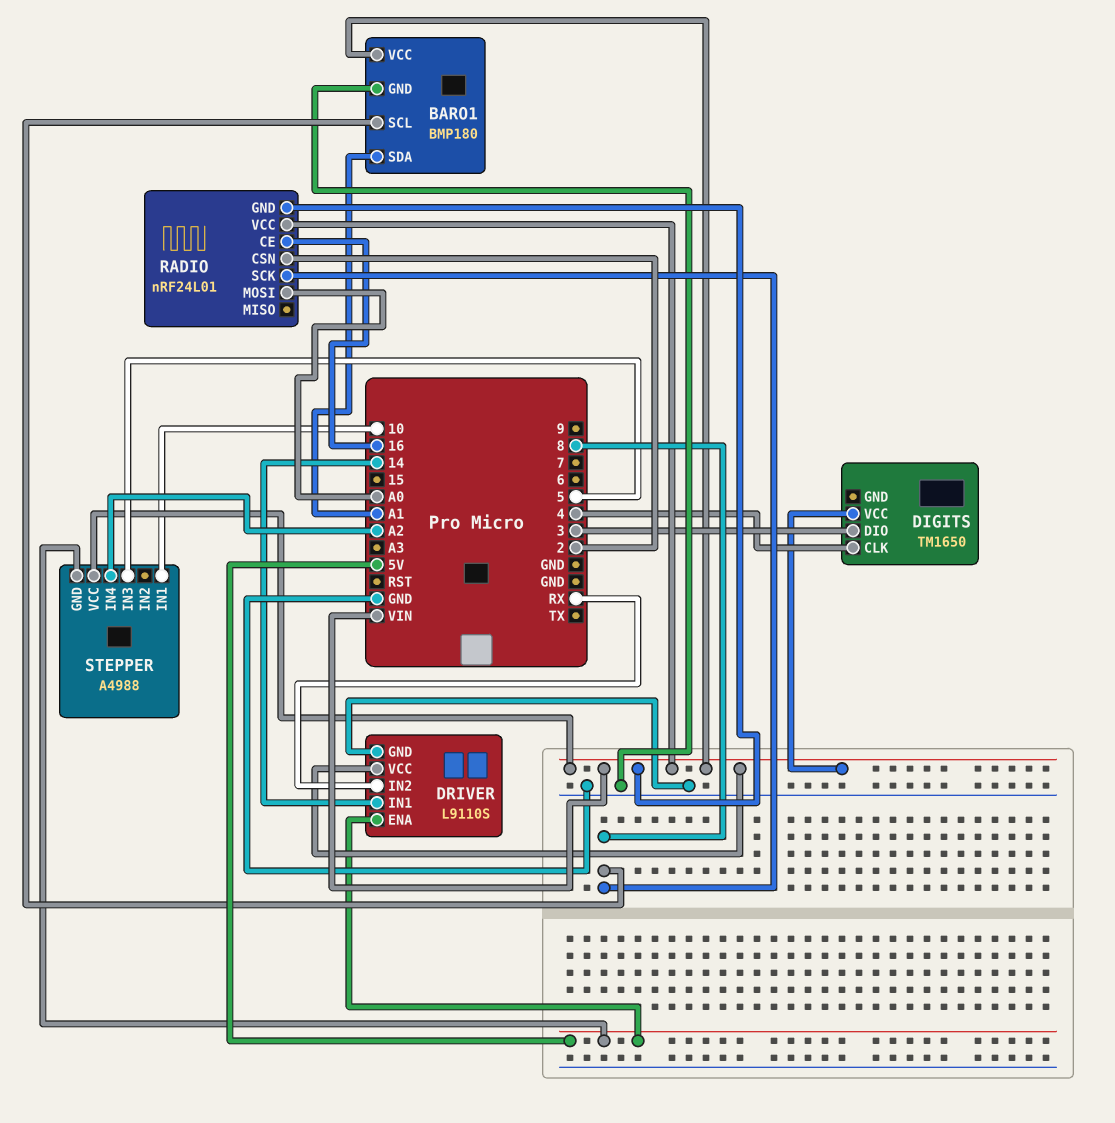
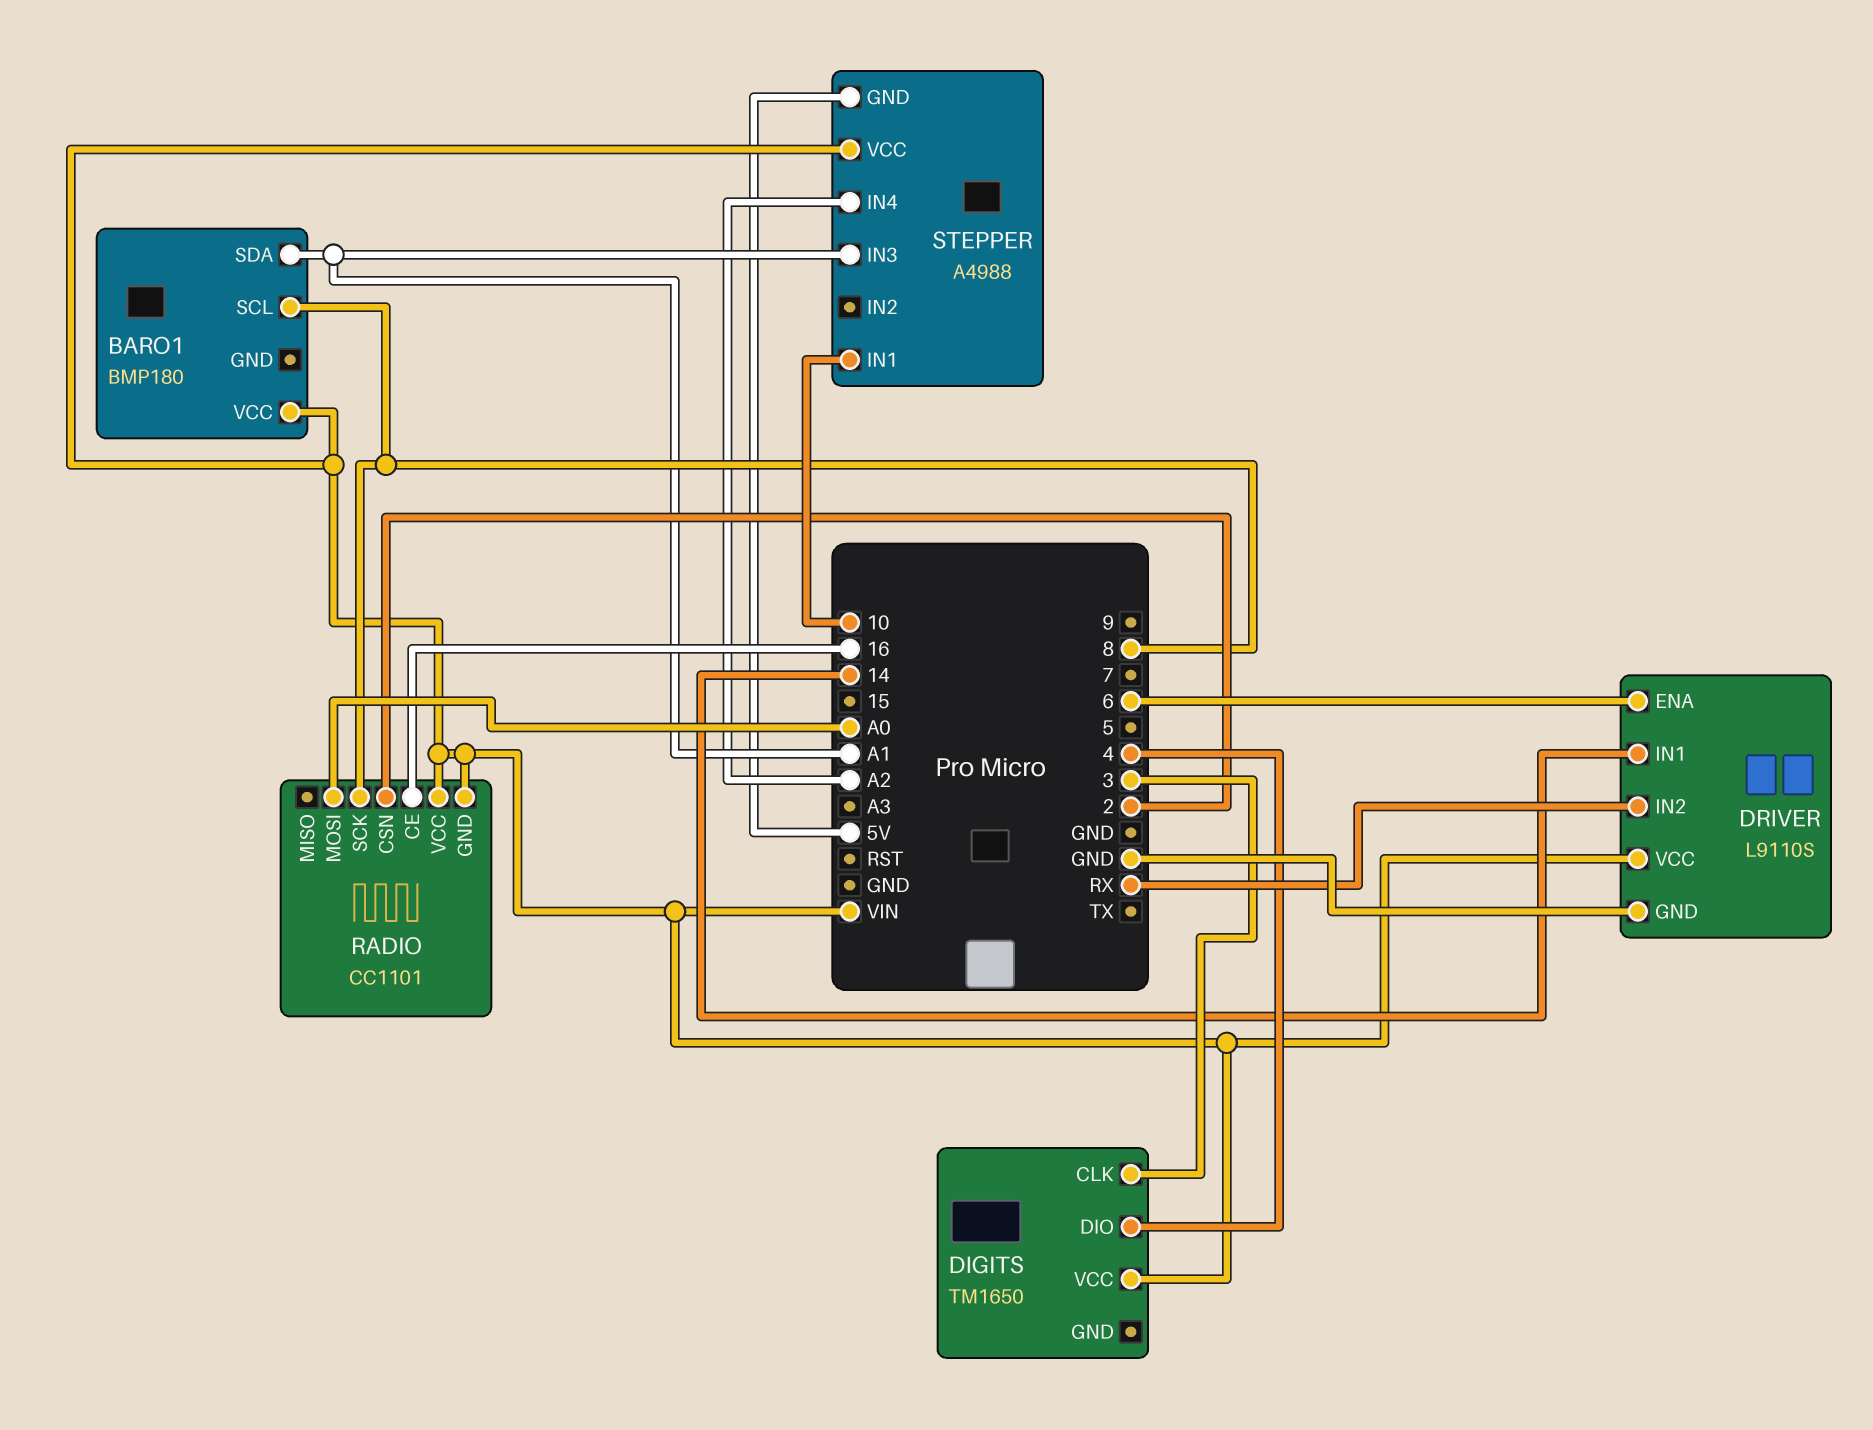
BARO1 pin GND: GND -> none
DIGITS pin CLK: 4 -> 3
DIGITS pin DIO: 3 -> 4
DRIVER pin ENA: 5V -> 6
RADIO: nRF24L01 -> CC1101
STEPPER pin IN3: 5 -> A1

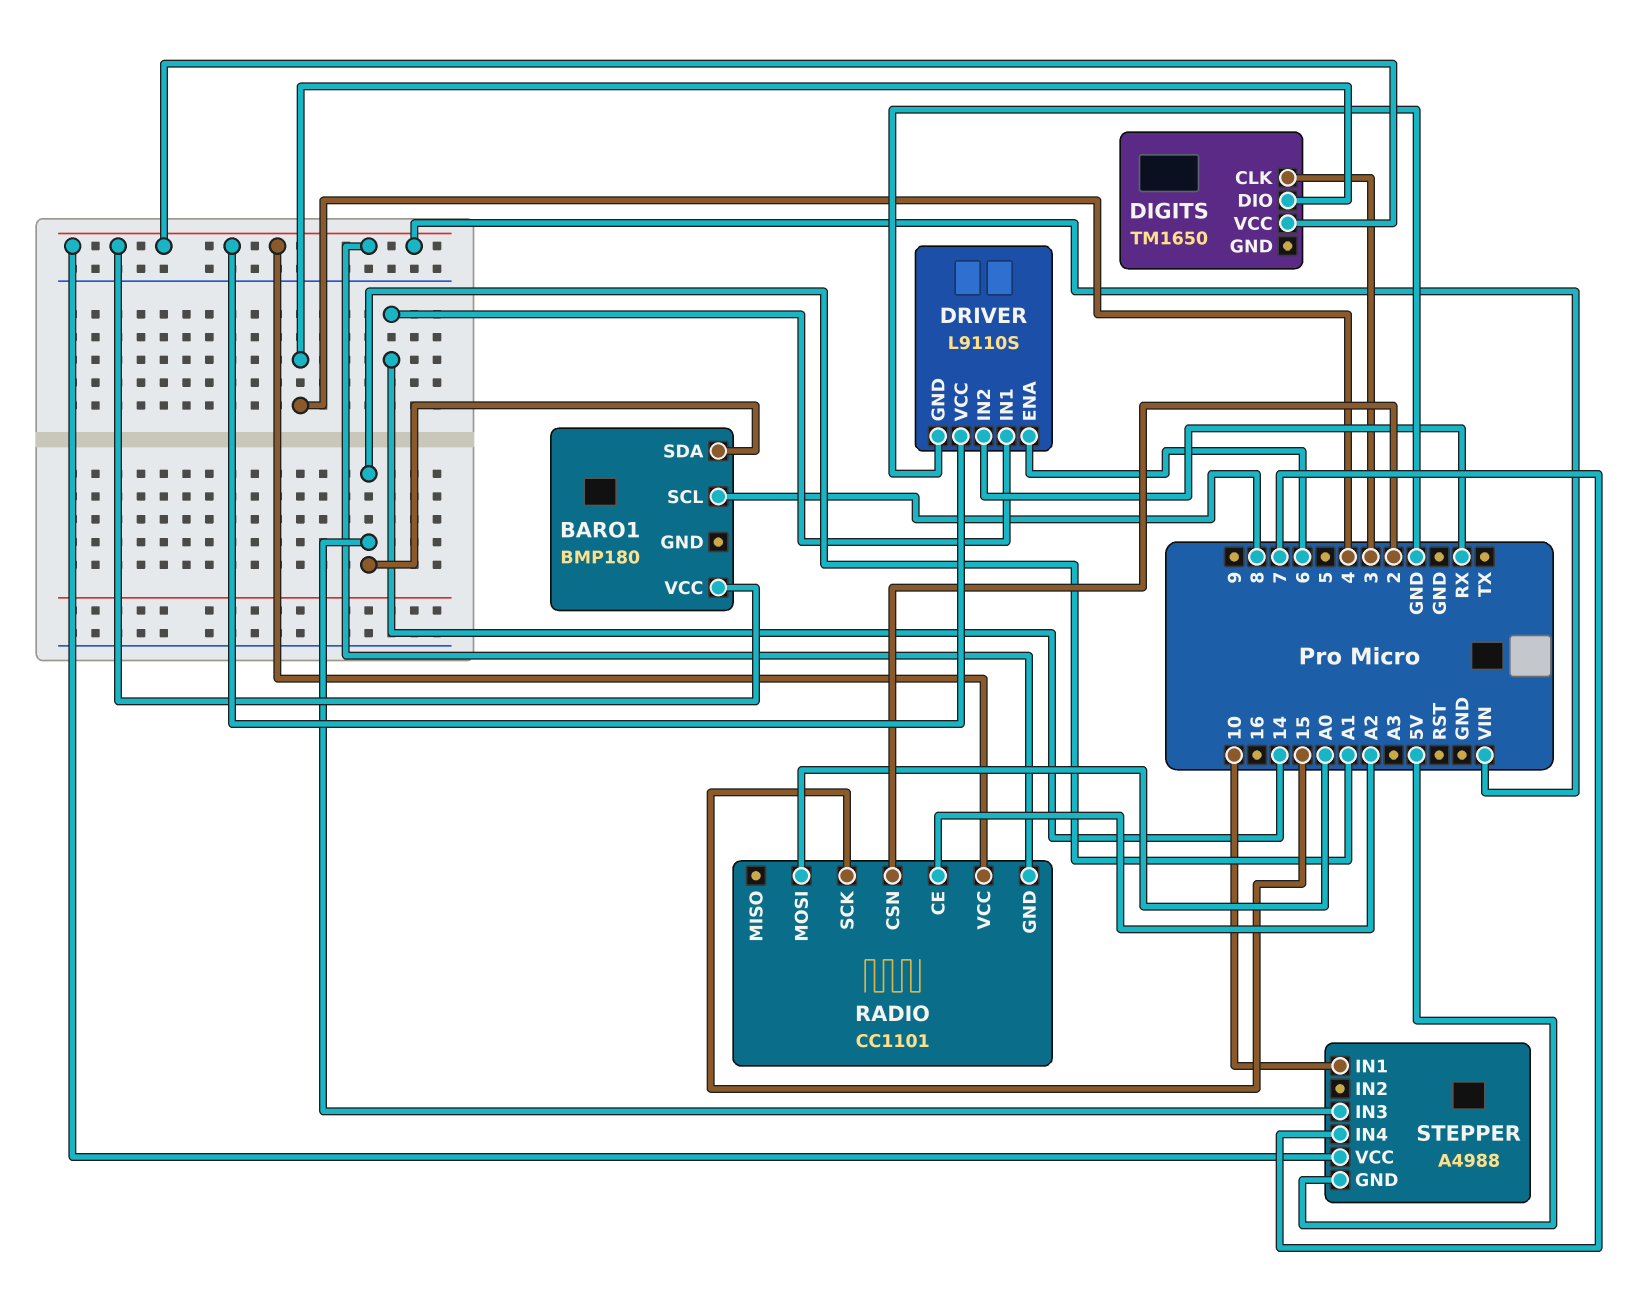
RADIO pin CE: 16 -> A2
RADIO pin SCK: 8 -> 15
STEPPER pin IN4: A2 -> 7

